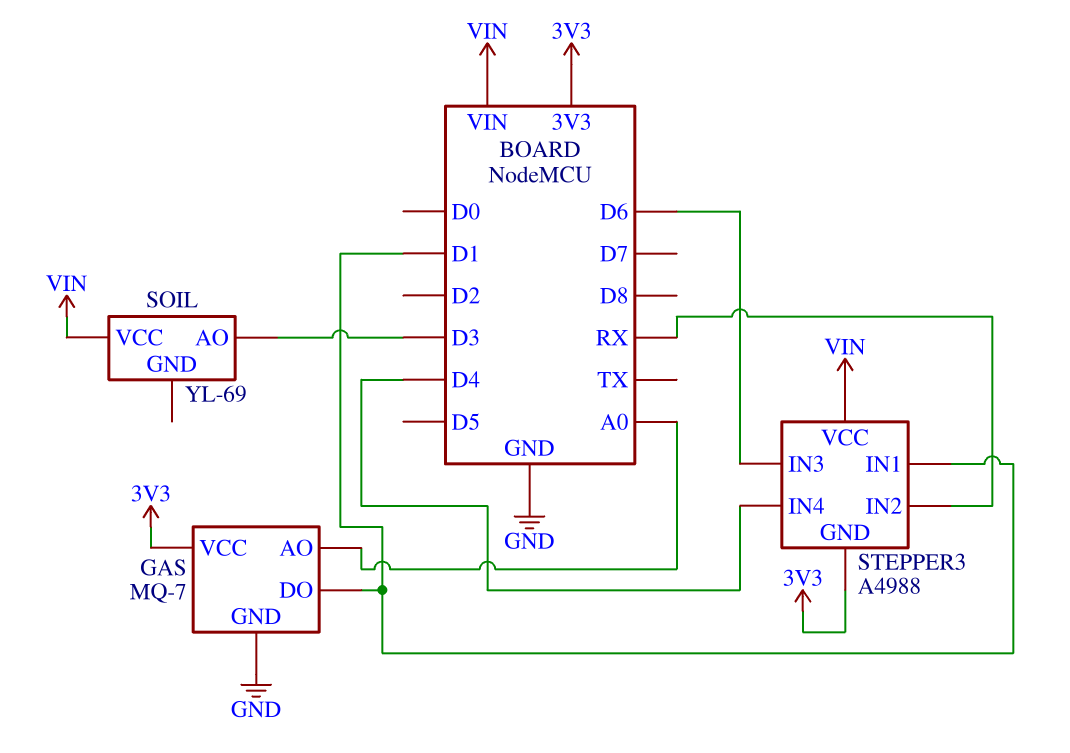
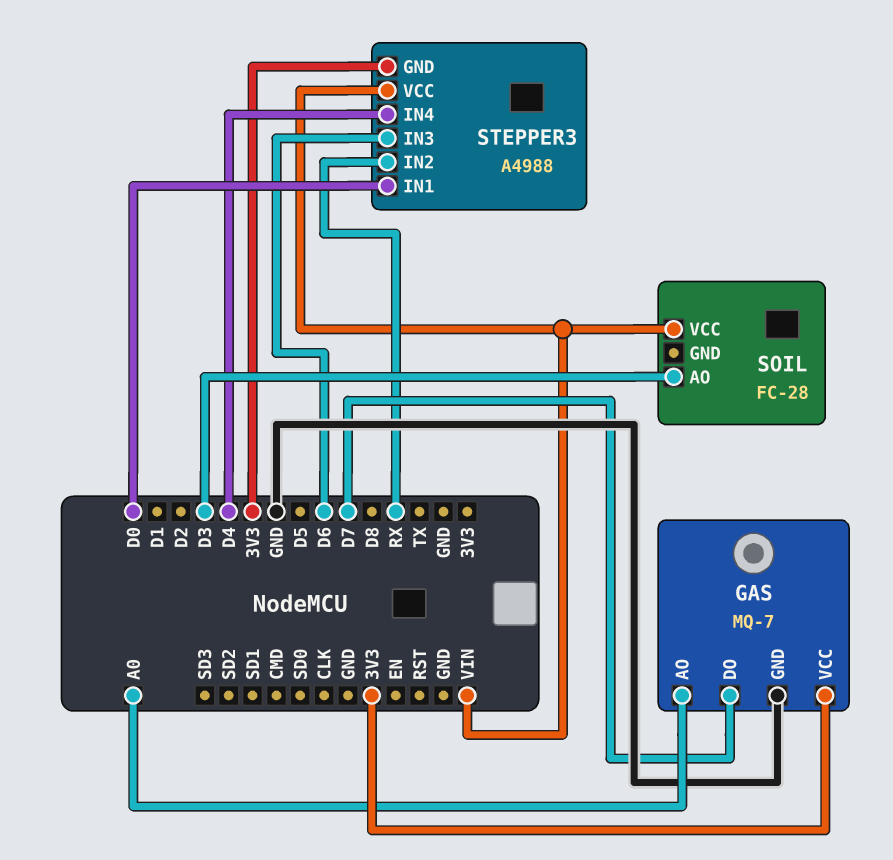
GAS pin DO: D1 -> D7
SOIL: YL-69 -> FC-28
STEPPER3 pin IN1: D1 -> D0

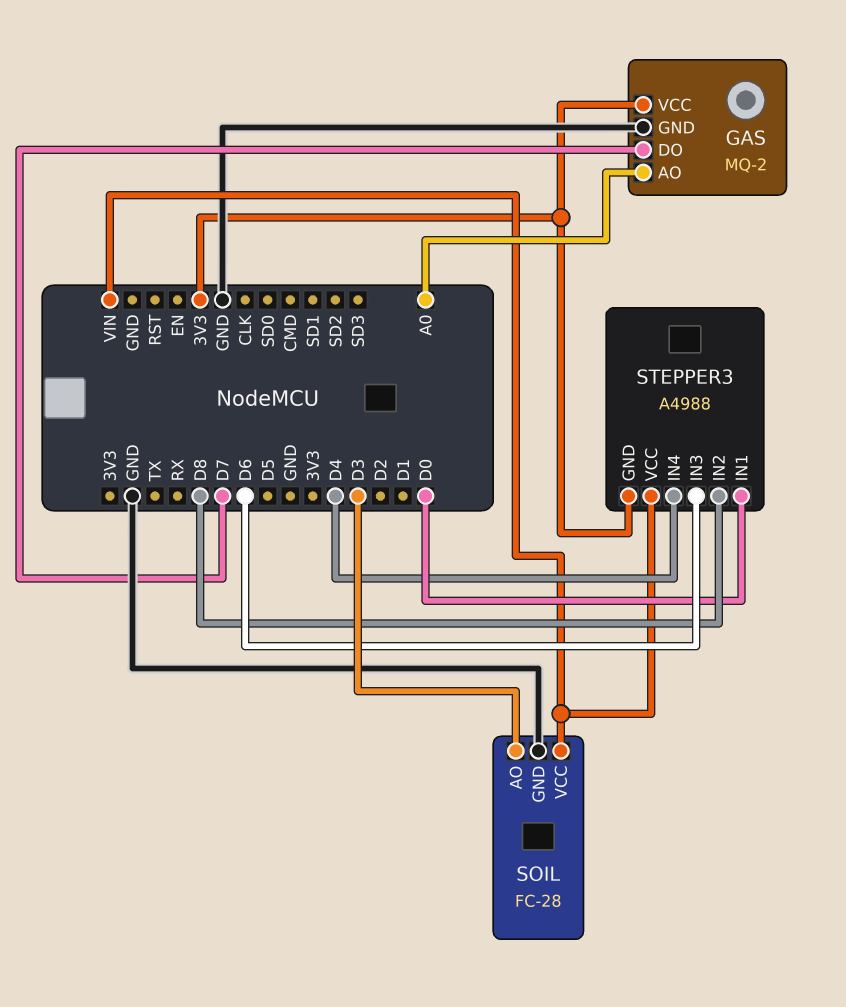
GAS: MQ-7 -> MQ-2
SOIL pin GND: none -> GND
STEPPER3 pin IN2: RX -> D8

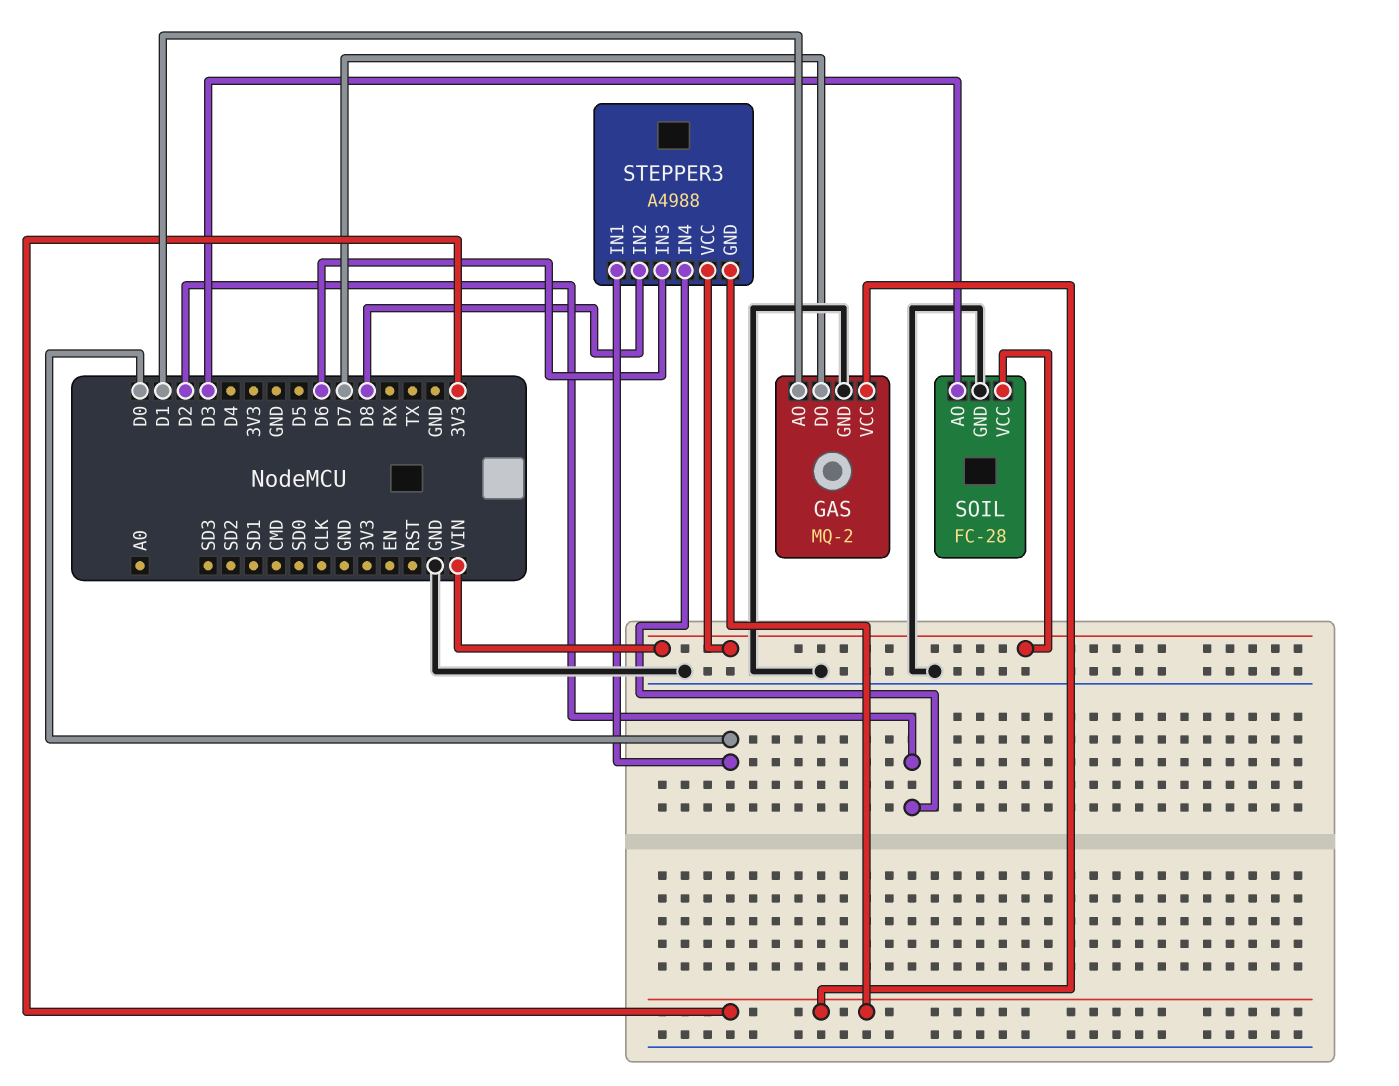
GAS pin AO: A0 -> D1
STEPPER3 pin IN4: D4 -> D2

